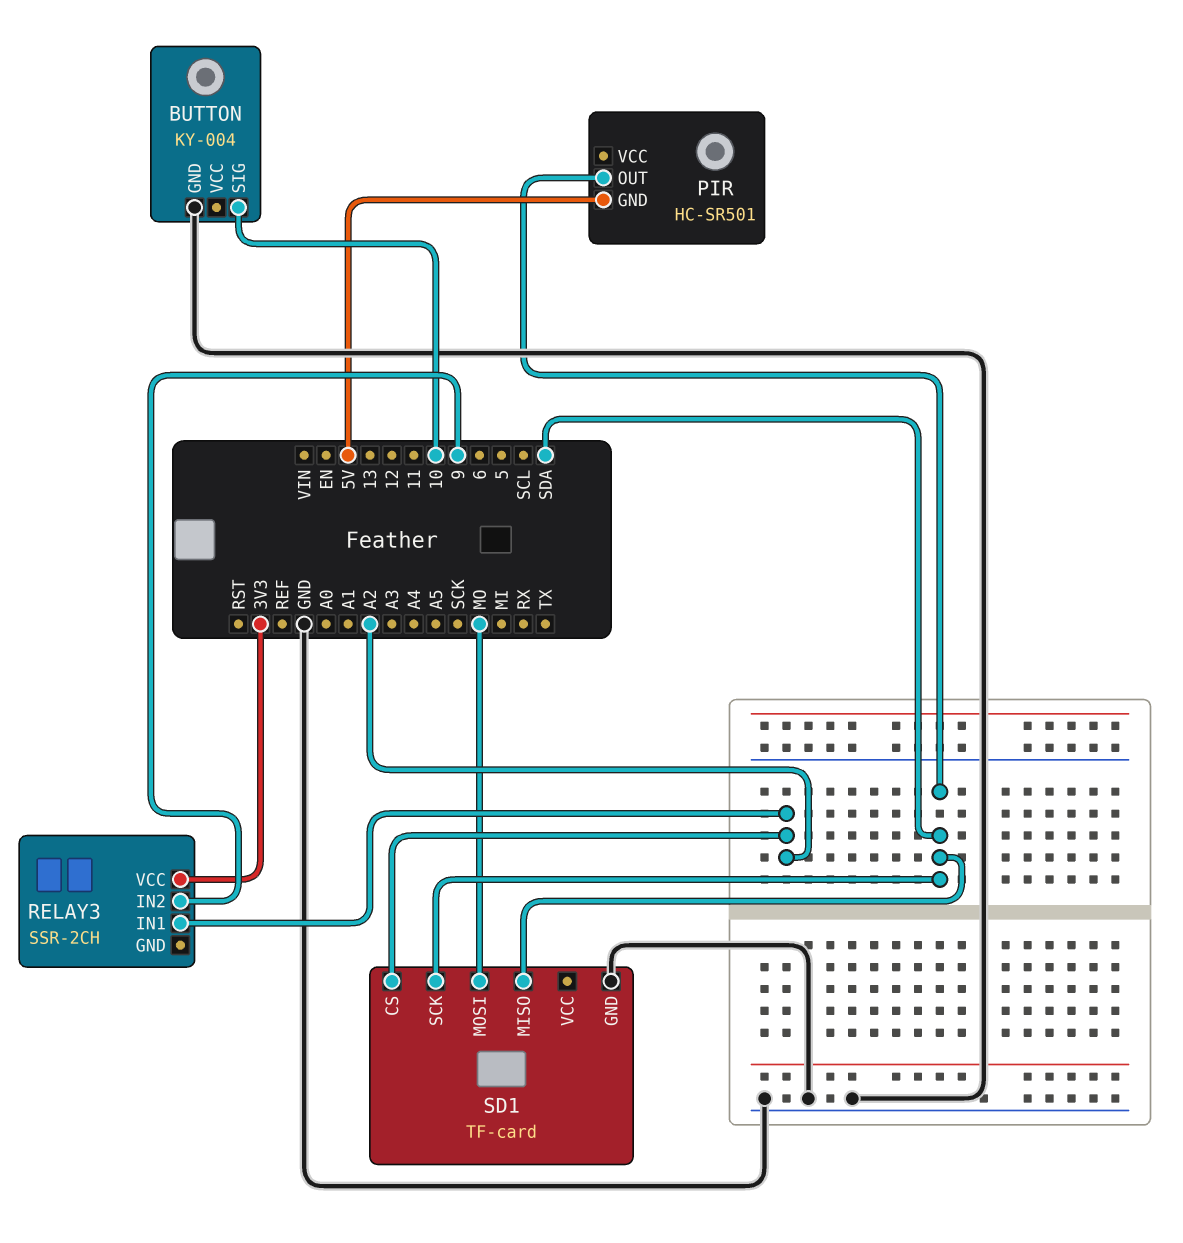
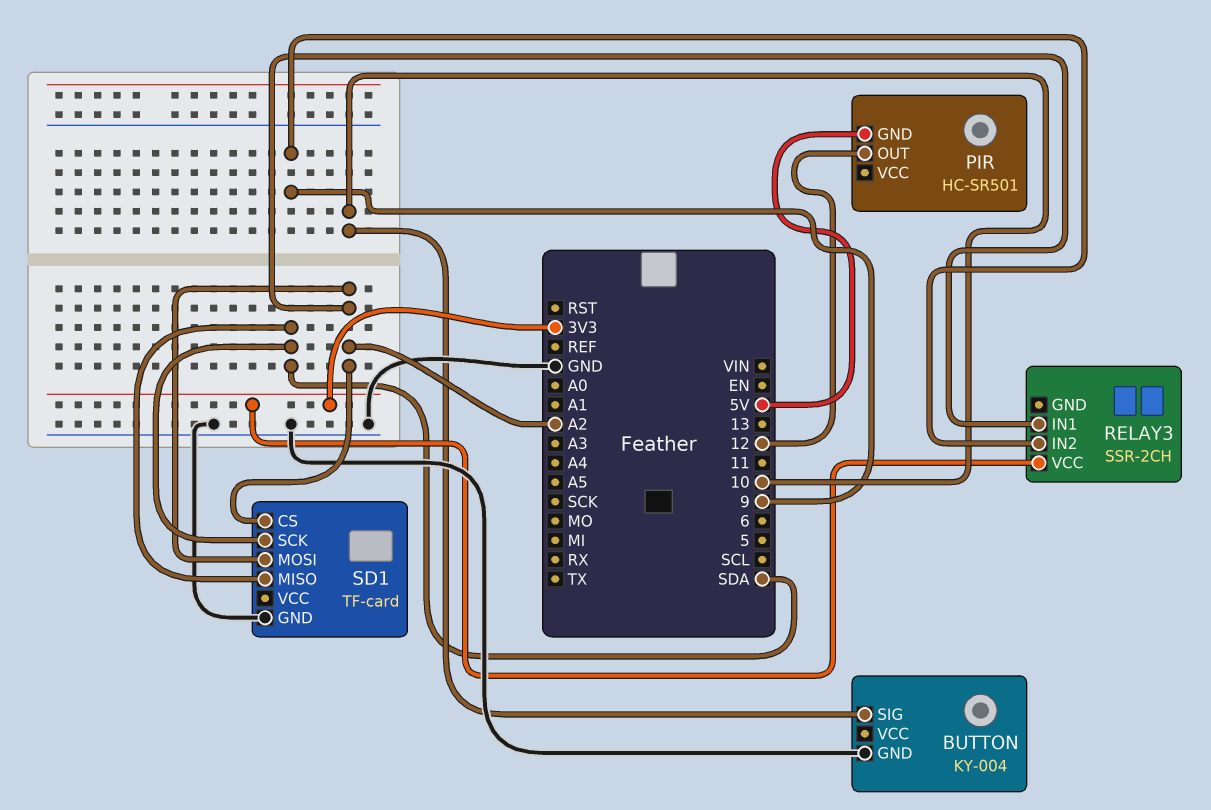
PIR pin OUT: SDA -> 12
SD1 pin MOSI: MO -> A2

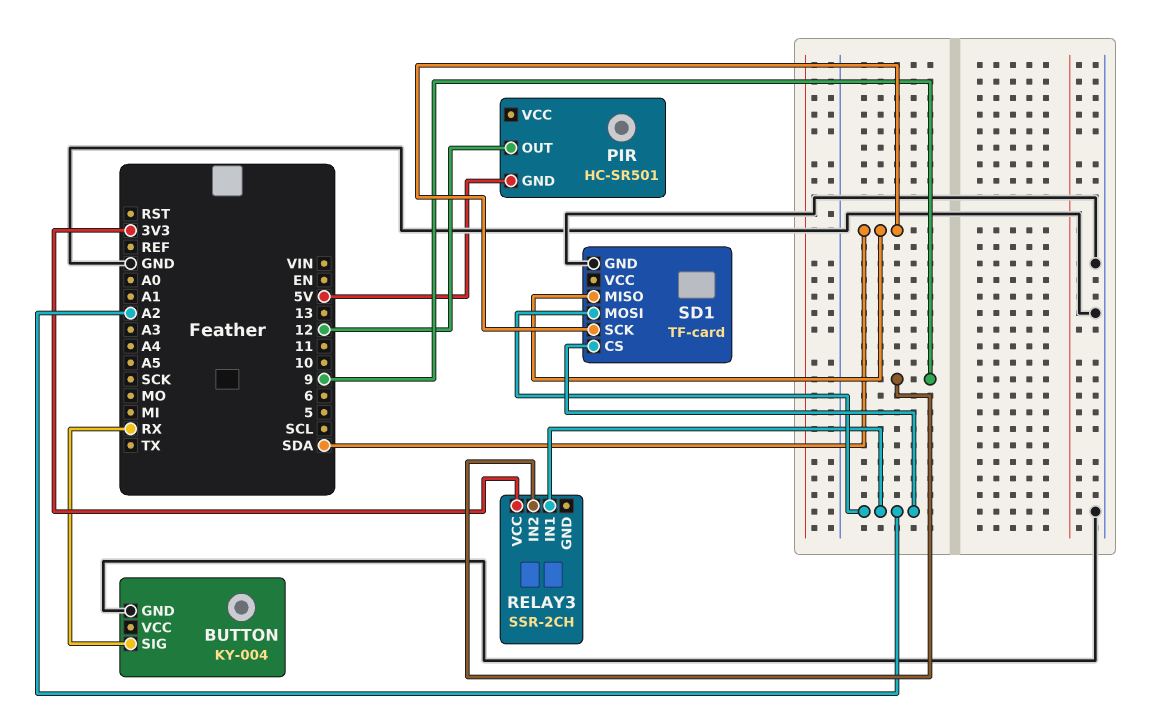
BUTTON pin SIG: 10 -> RX

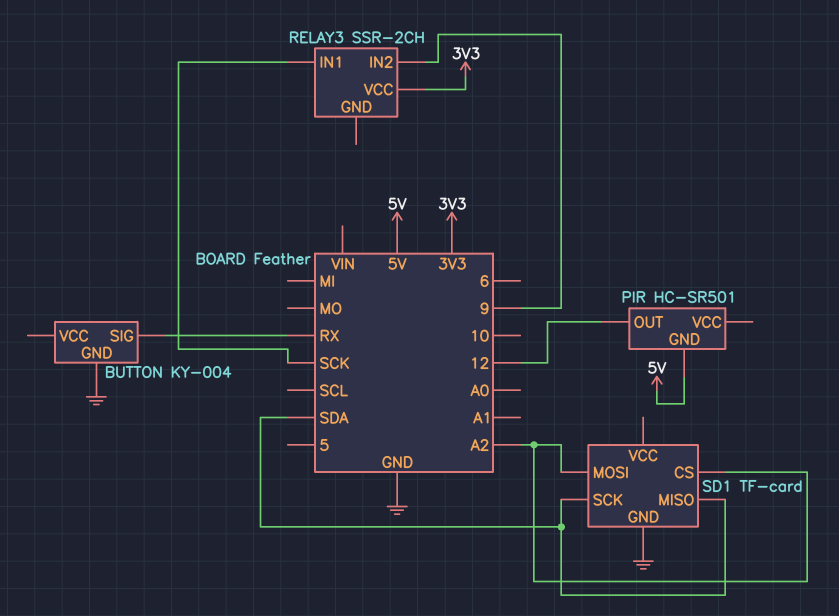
RELAY3 pin IN1: A2 -> SCK

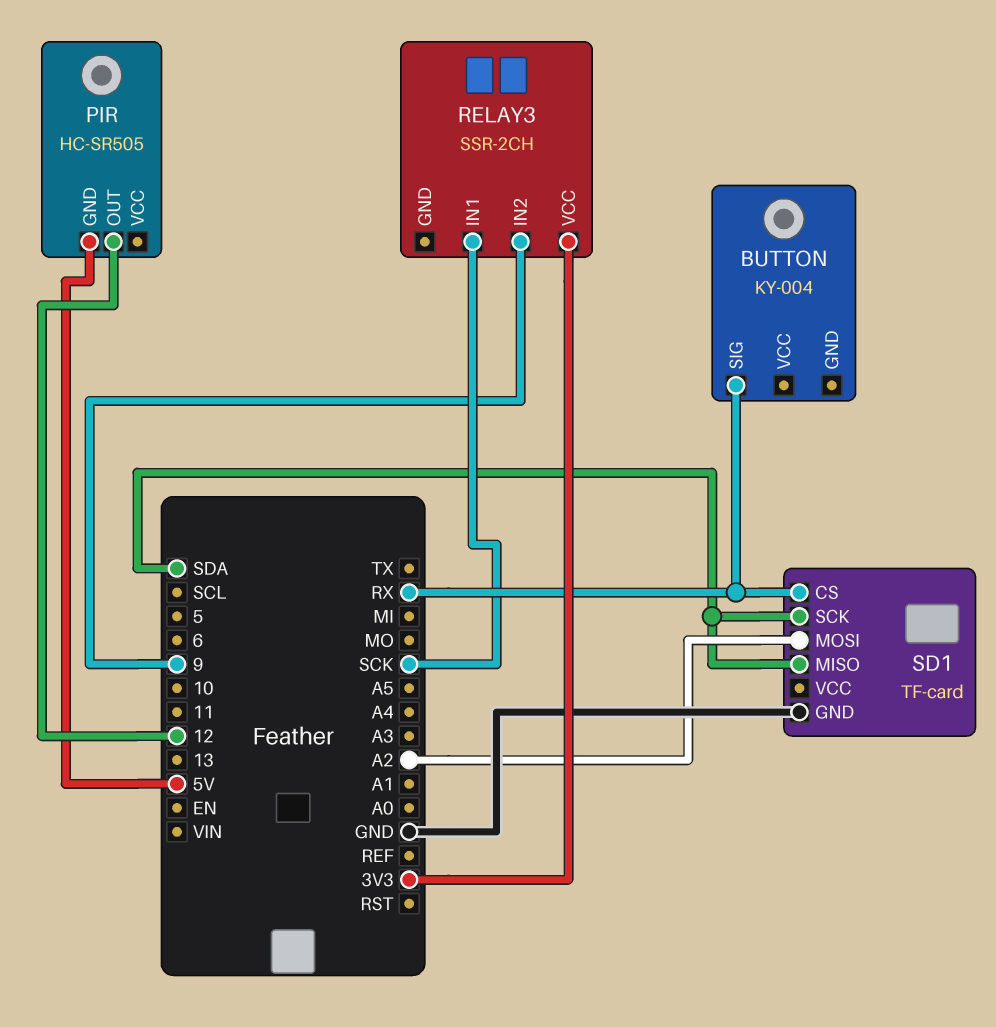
BUTTON pin GND: GND -> none
PIR: HC-SR501 -> HC-SR505
SD1 pin CS: A2 -> RX

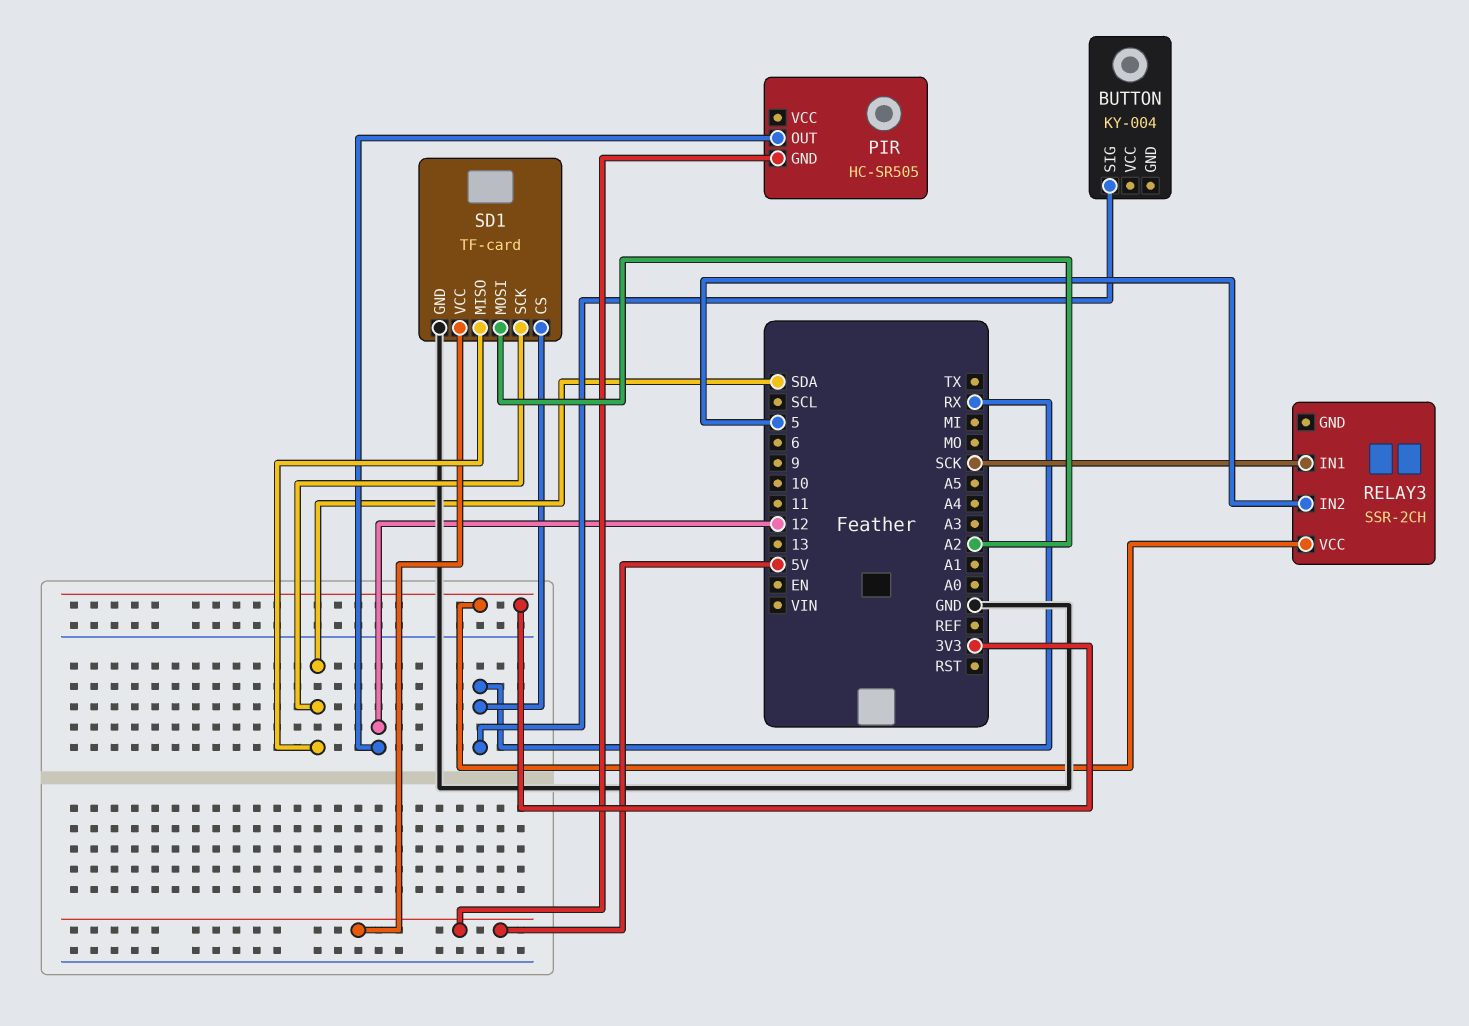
RELAY3 pin IN2: 9 -> 5
SD1 pin VCC: none -> 5V

